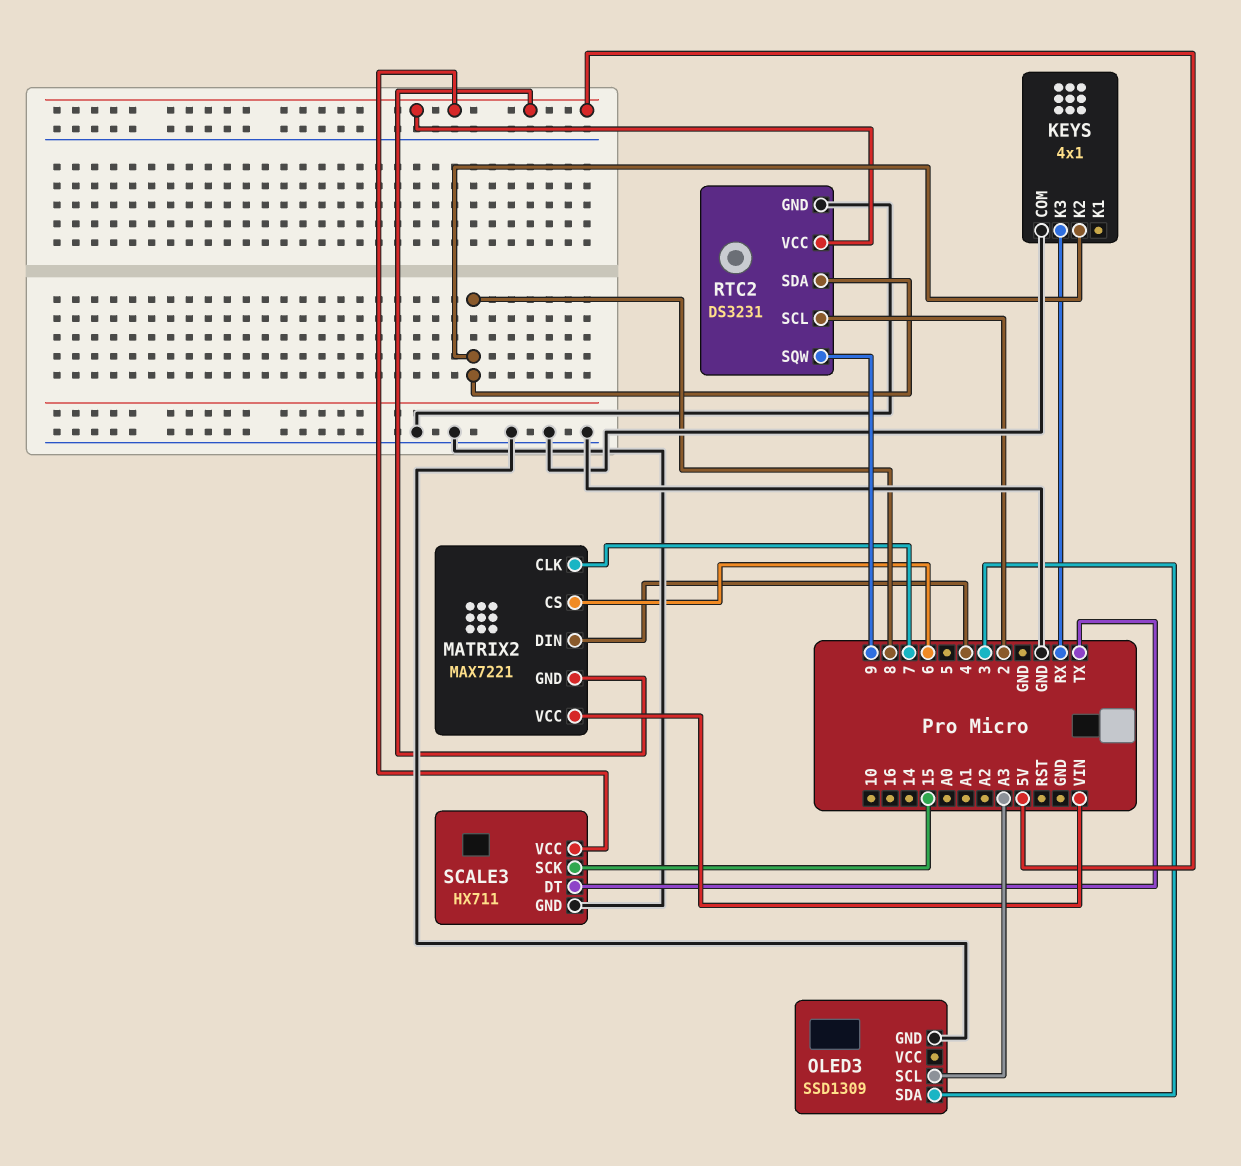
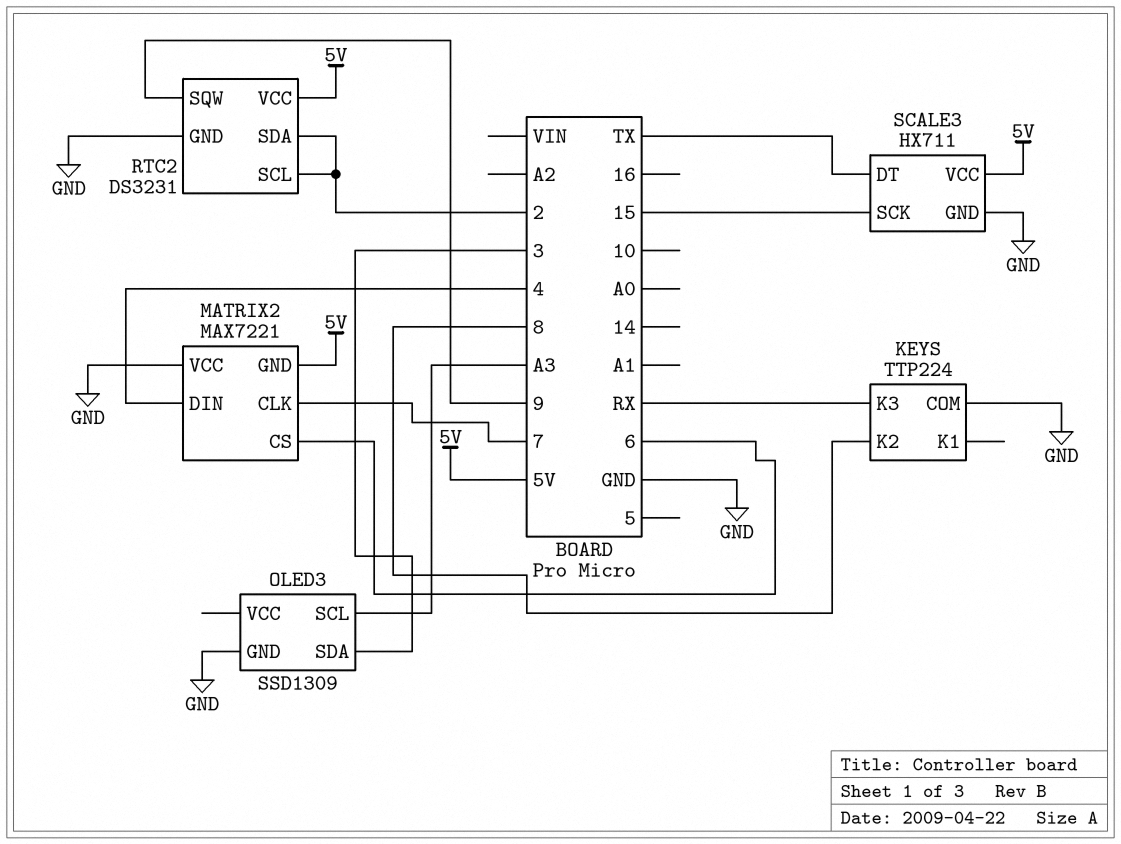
KEYS: 4x1 -> TTP224
MATRIX2 pin VCC: VIN -> GND
RTC2 pin SDA: 8 -> 2

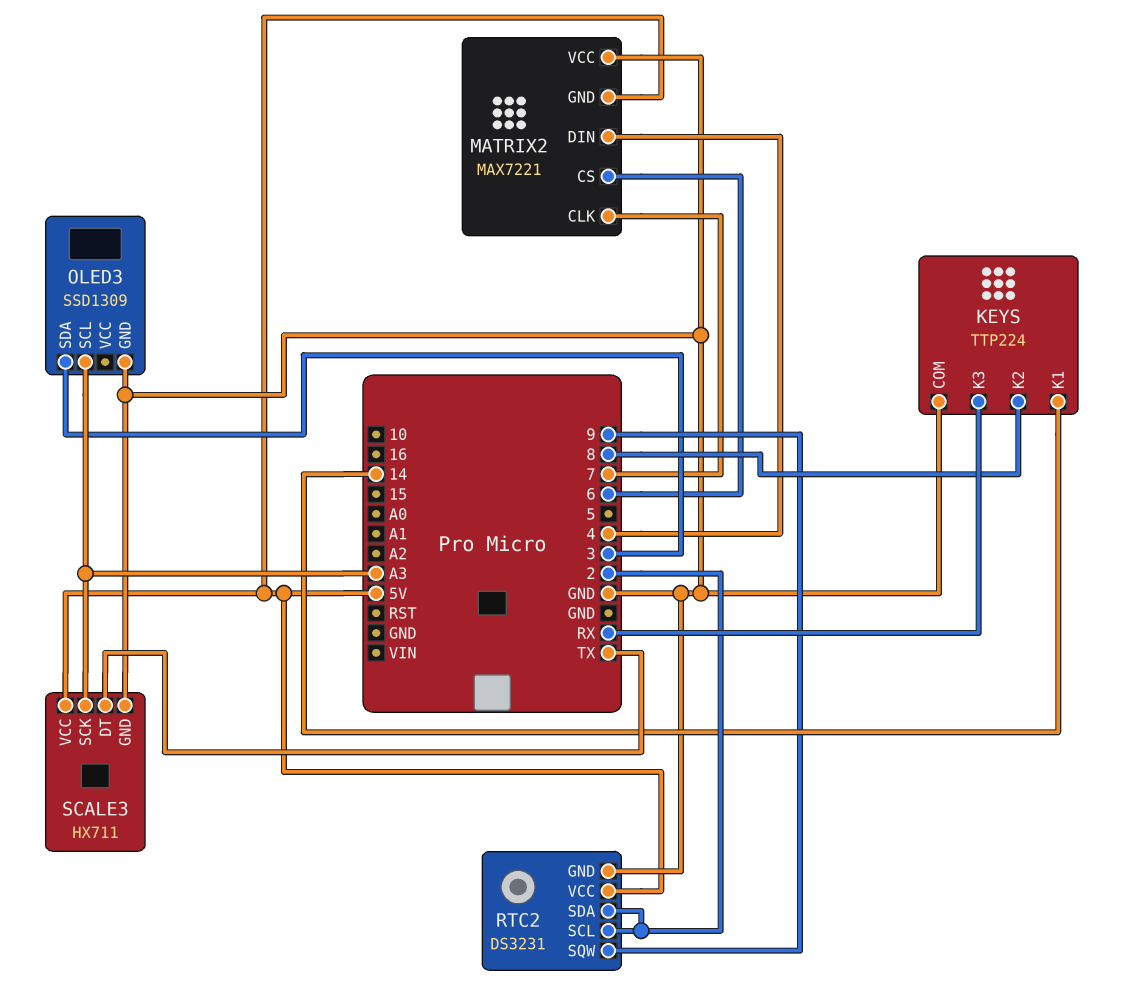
KEYS pin K1: none -> 14
SCALE3 pin SCK: 15 -> A3

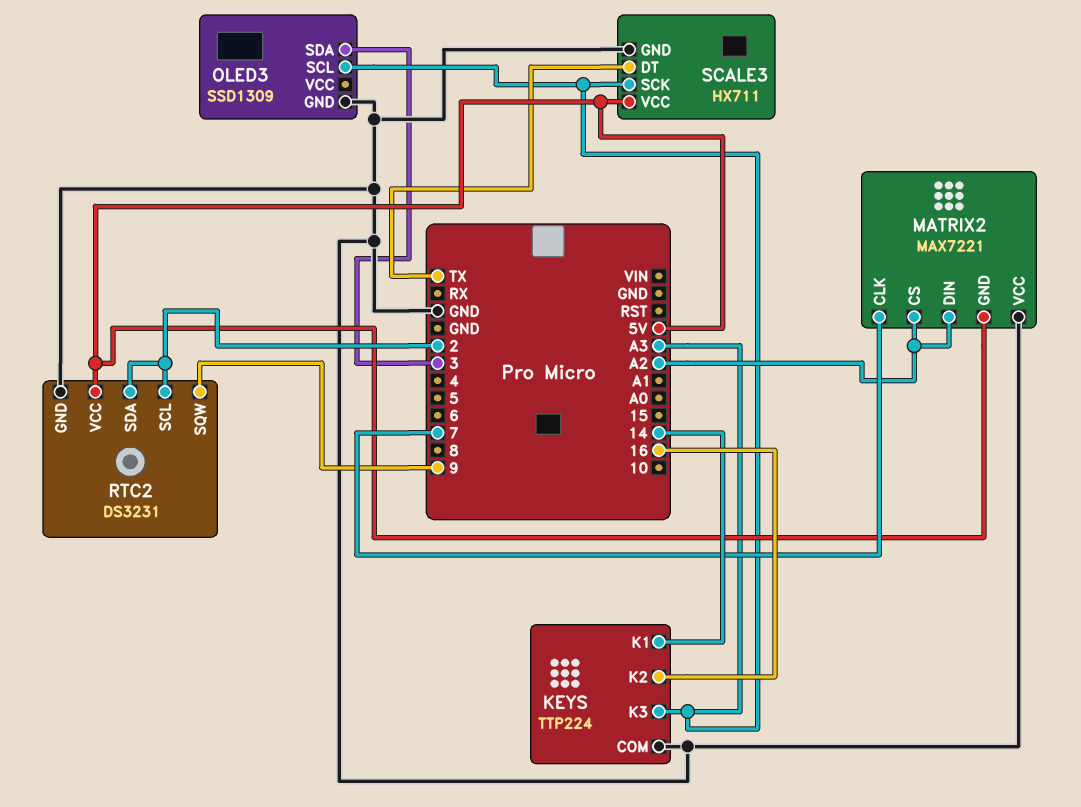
KEYS pin K2: 8 -> 16
KEYS pin K3: RX -> A3
MATRIX2 pin CS: 6 -> A2
MATRIX2 pin DIN: 4 -> A2

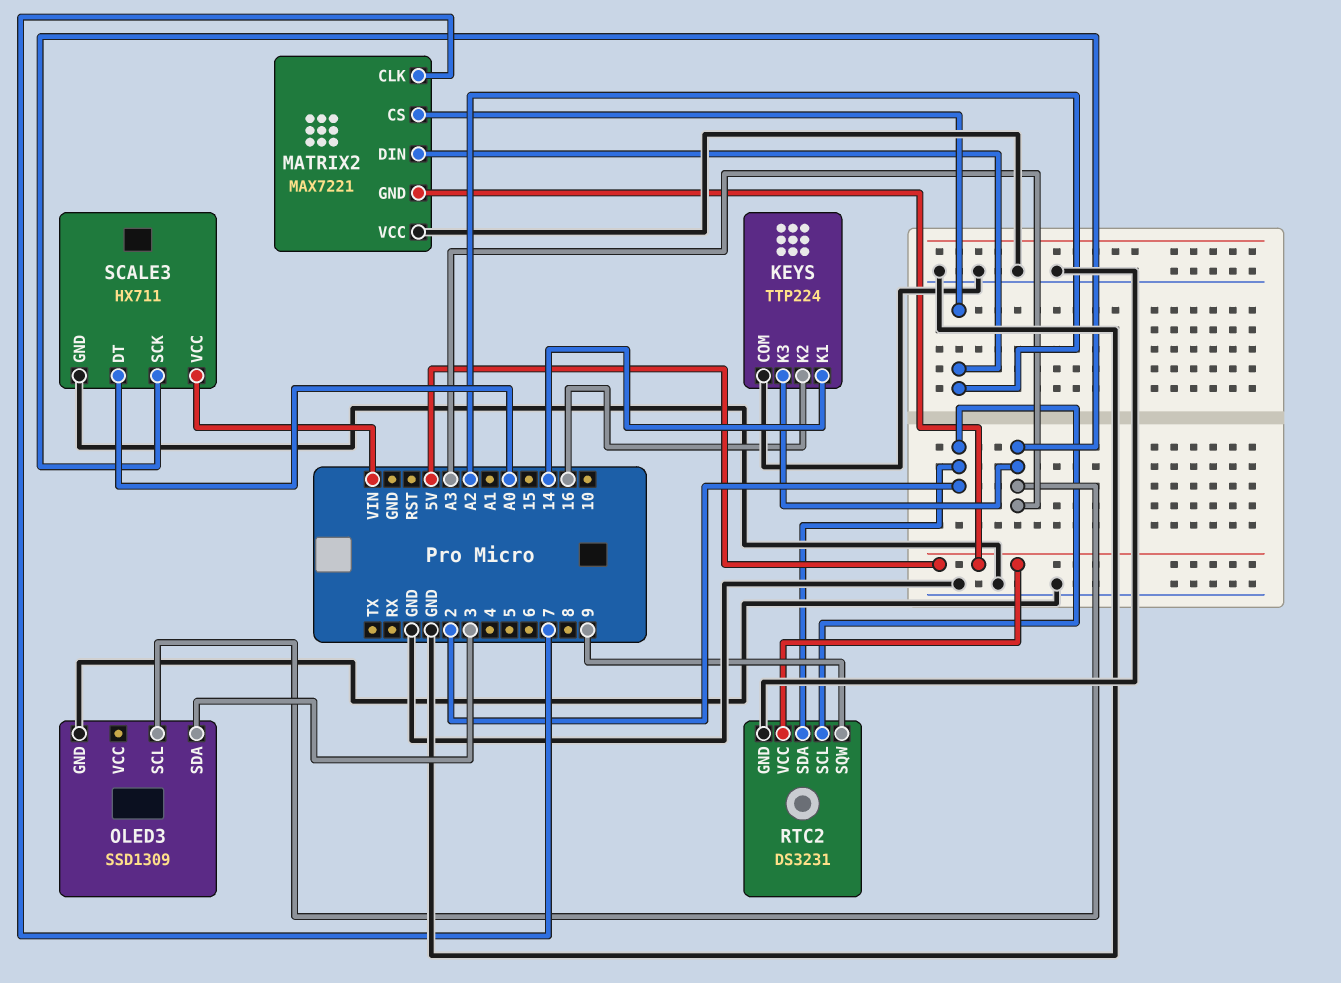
SCALE3 pin DT: TX -> A0
SCALE3 pin VCC: 5V -> VIN

